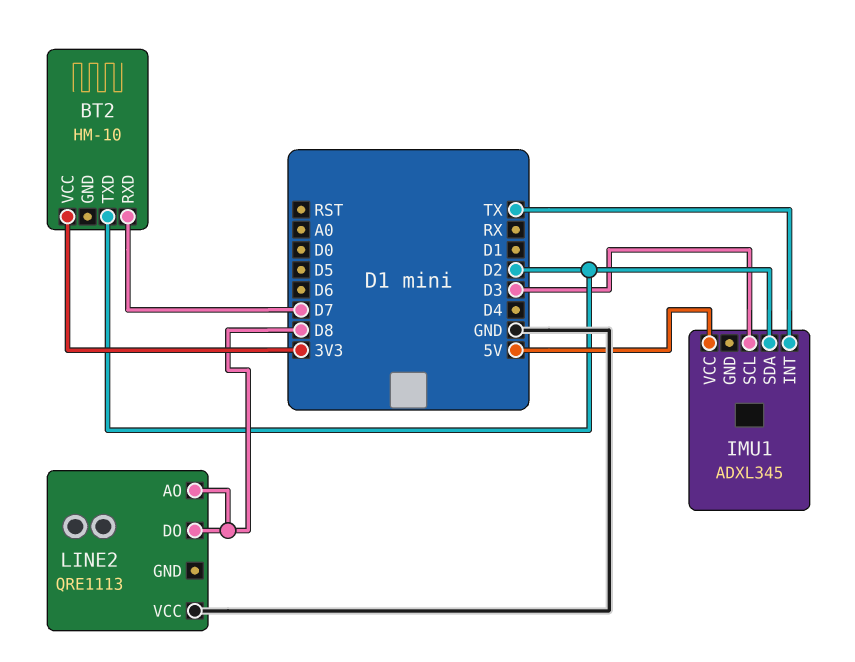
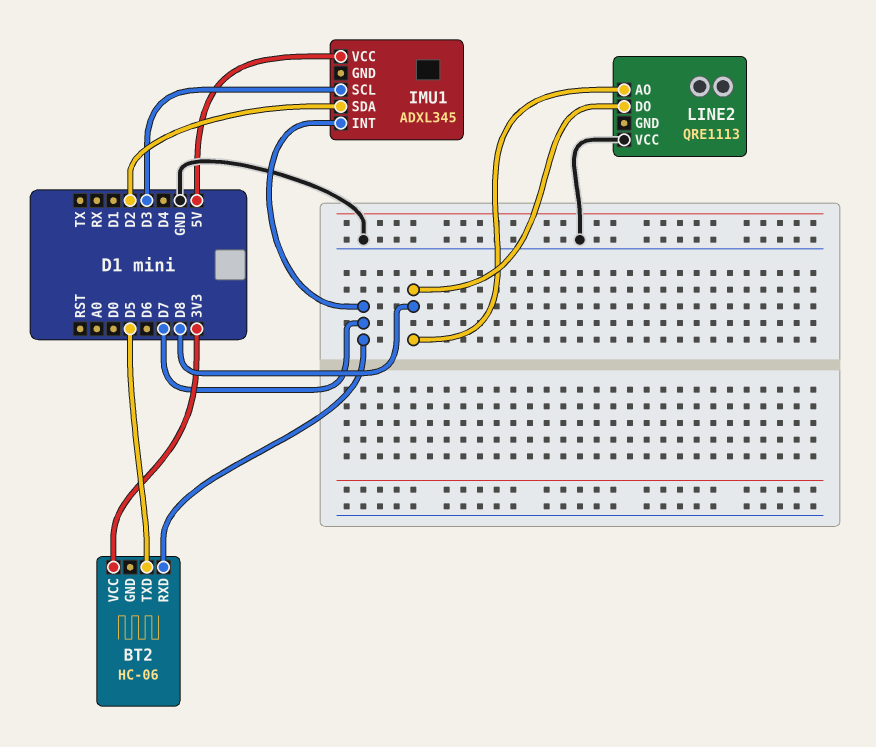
BT2: HM-10 -> HC-06
BT2 pin TXD: D2 -> D5
IMU1 pin INT: TX -> D7

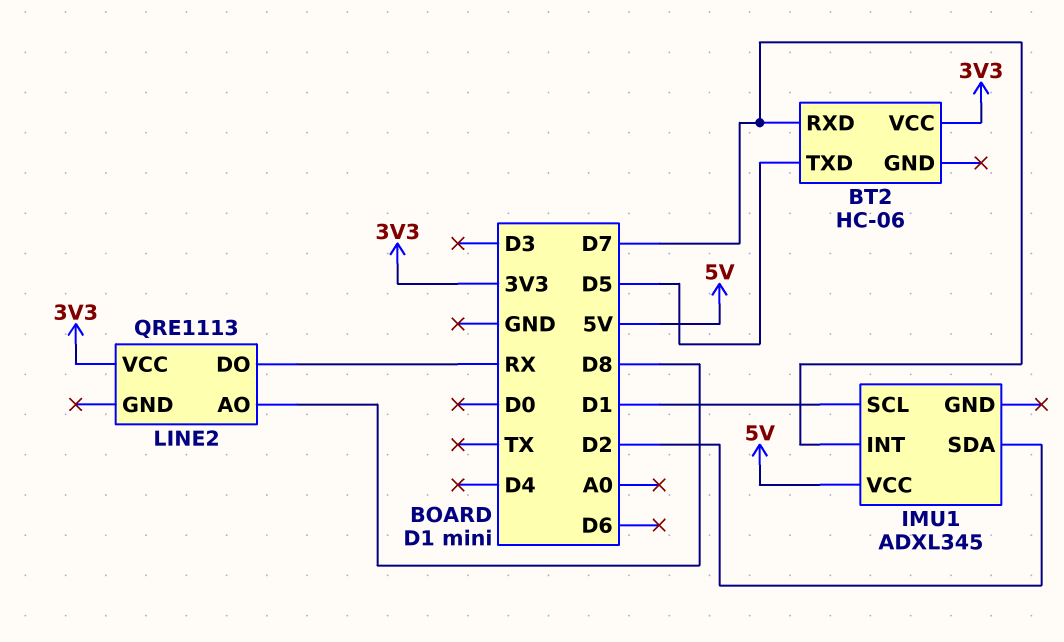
IMU1 pin SCL: D3 -> D1
LINE2 pin DO: D8 -> RX
LINE2 pin VCC: GND -> 3V3

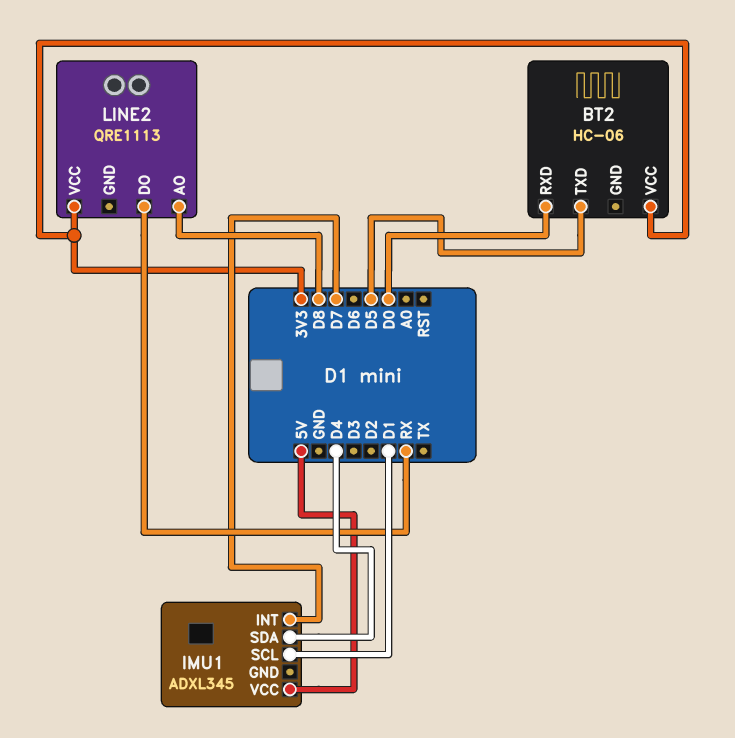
BT2 pin RXD: D7 -> D0
IMU1 pin SDA: D2 -> D4

